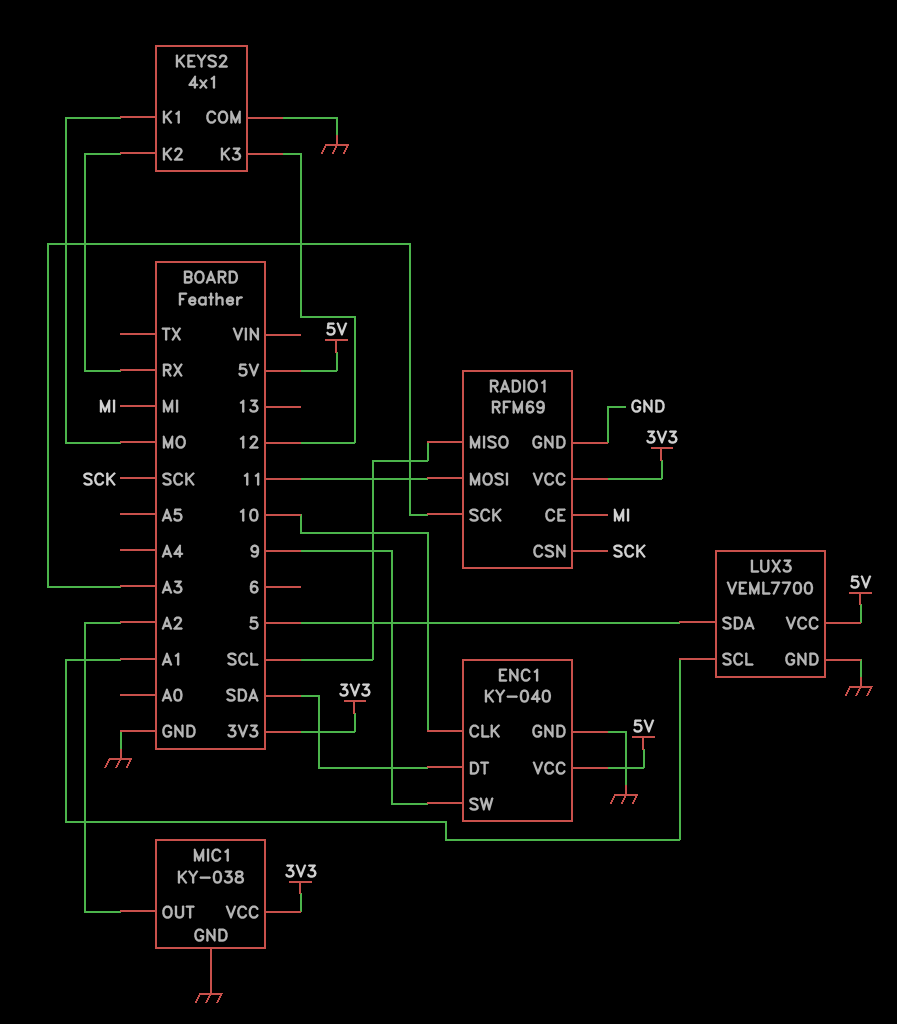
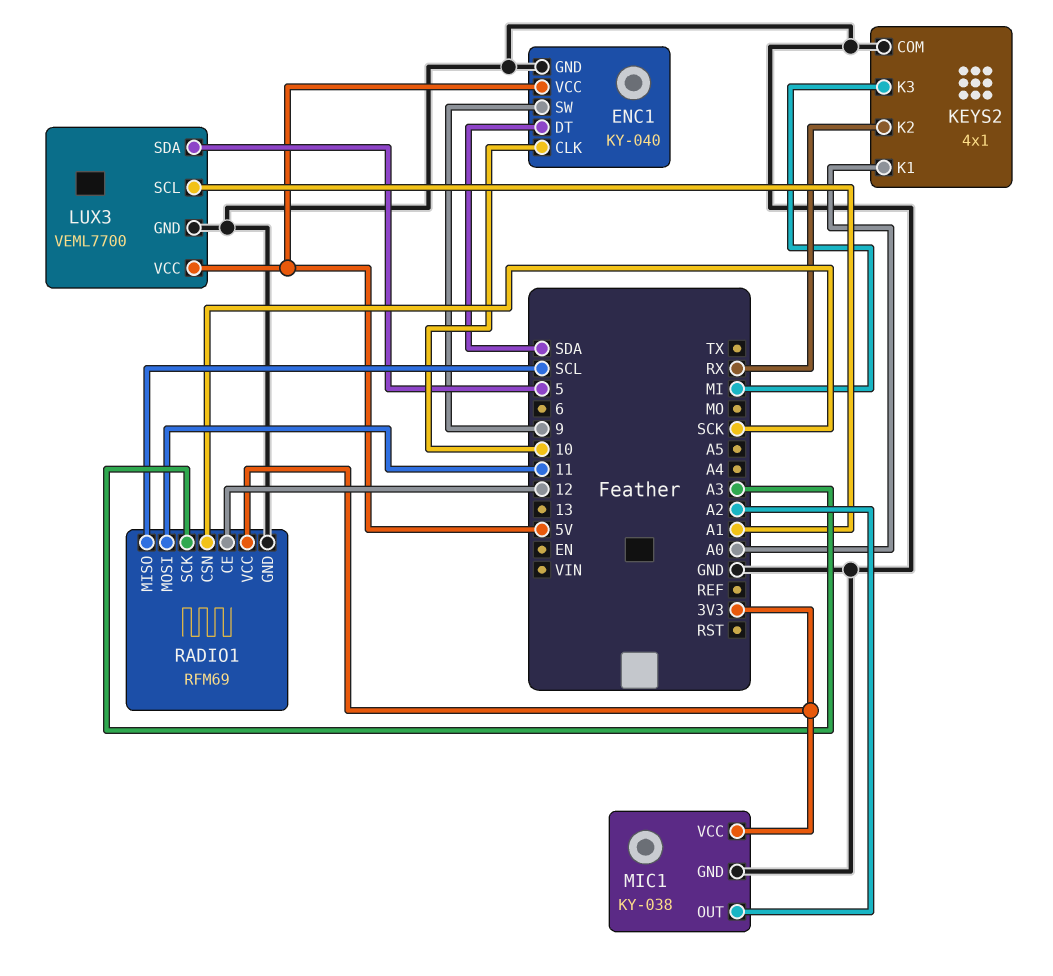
KEYS2 pin K1: MO -> A0
KEYS2 pin K3: 12 -> MI
RADIO1 pin CE: MI -> 12

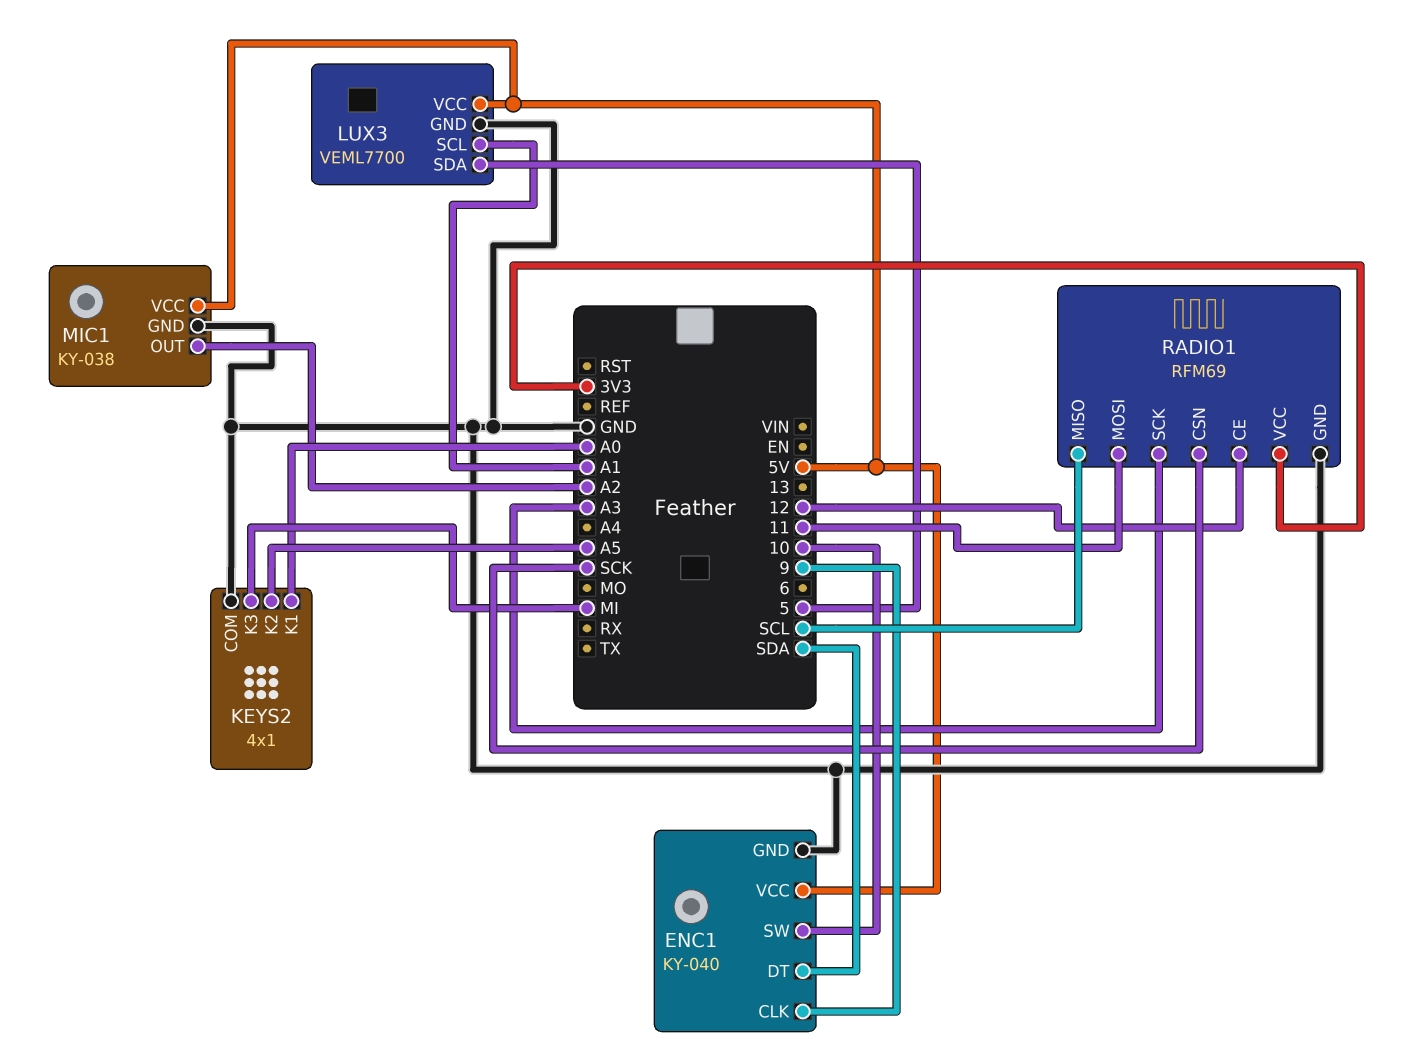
ENC1 pin CLK: 10 -> 9
ENC1 pin SW: 9 -> 10
KEYS2 pin K2: RX -> A5
MIC1 pin VCC: 3V3 -> 5V

